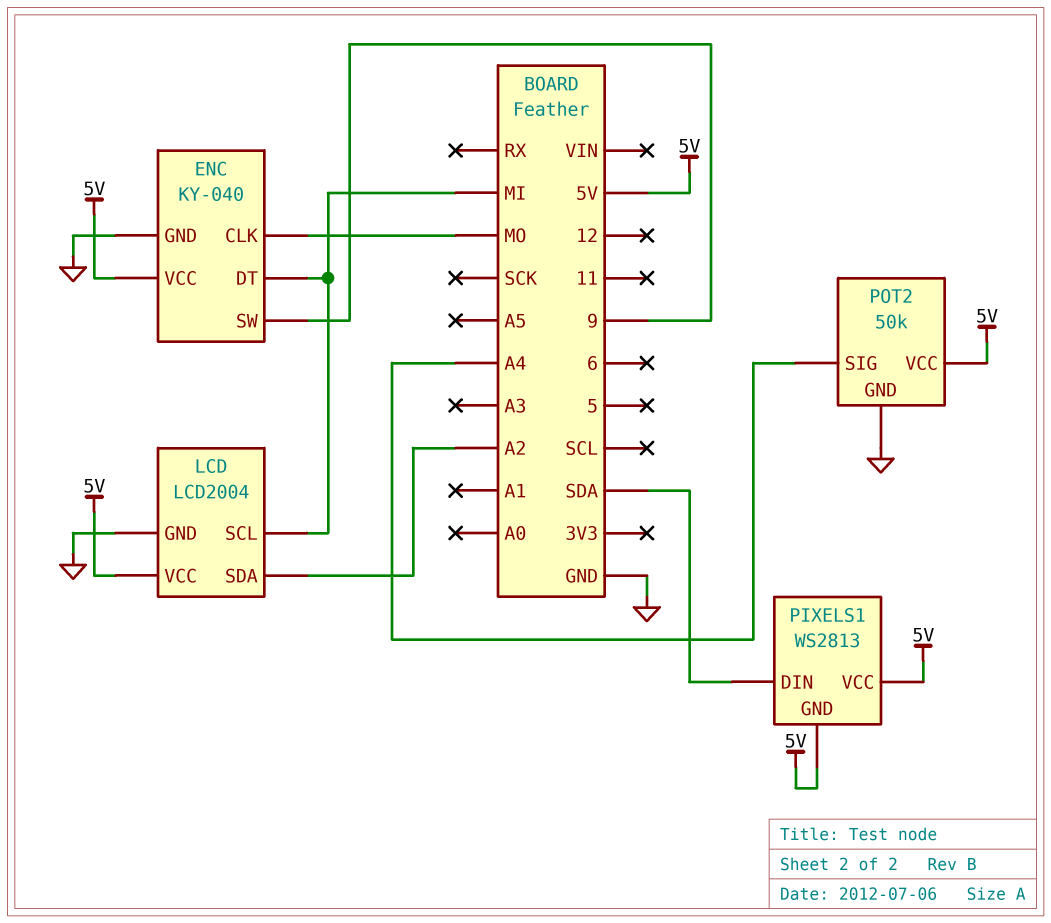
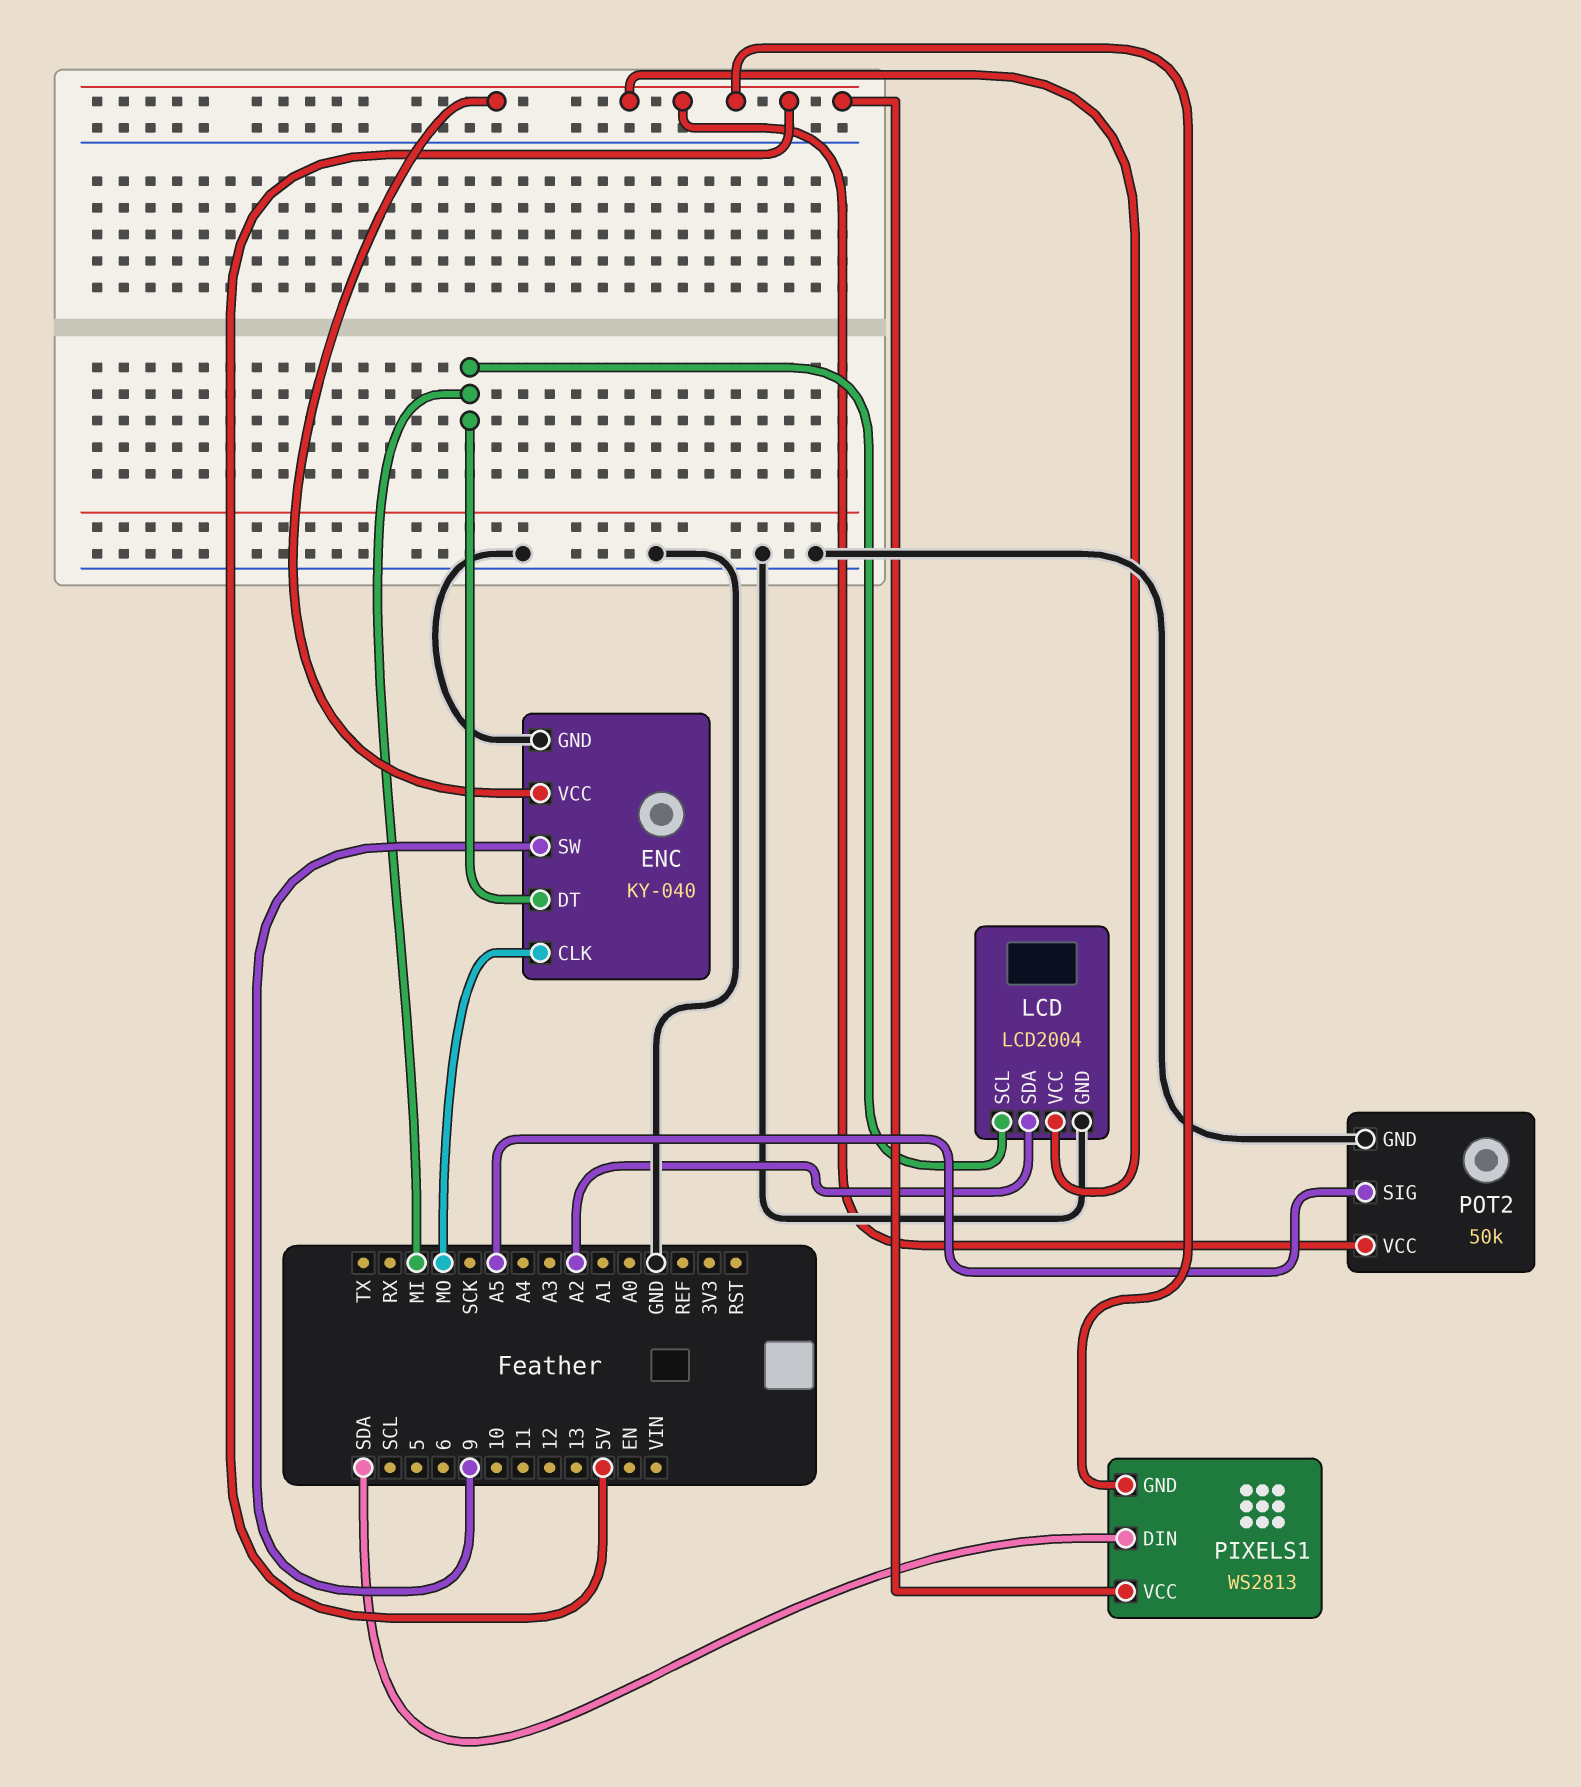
POT2 pin SIG: A4 -> A5

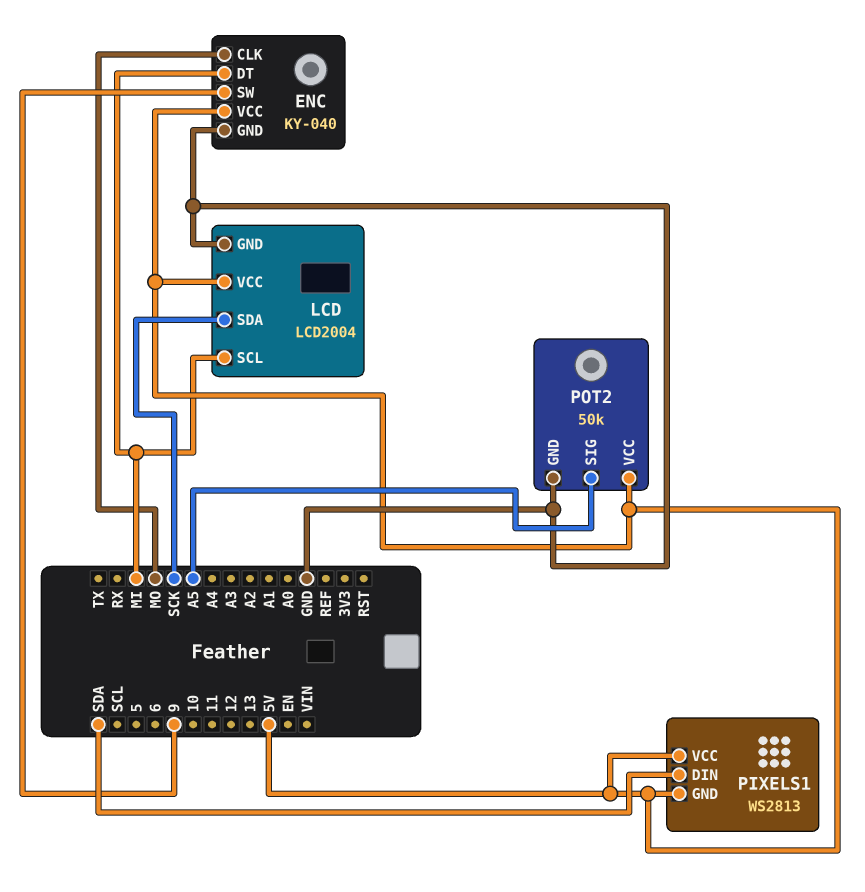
LCD pin SDA: A2 -> SCK

